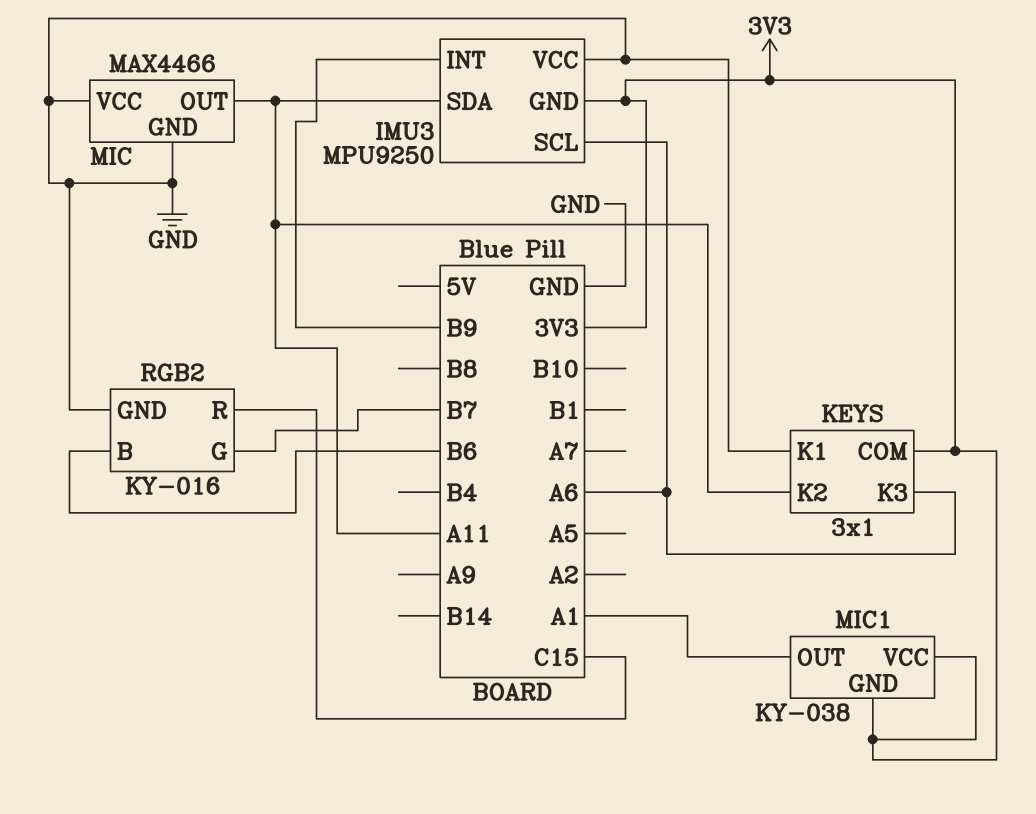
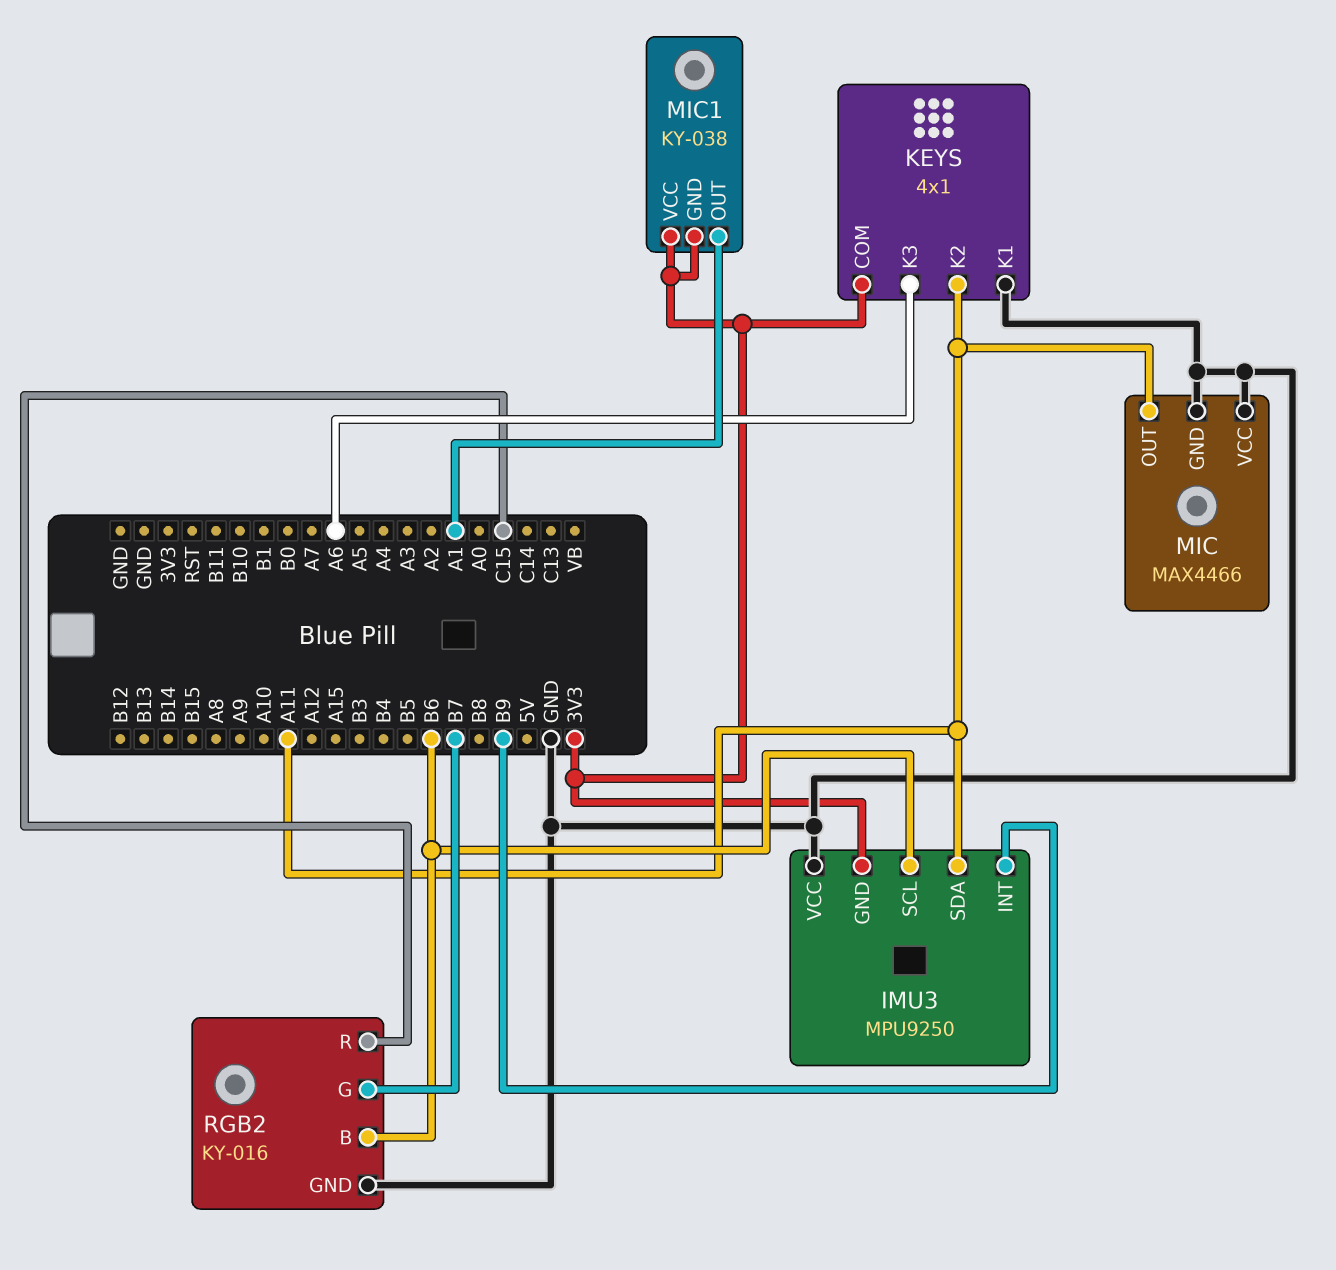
IMU3 pin SCL: A6 -> B6
KEYS: 3x1 -> 4x1

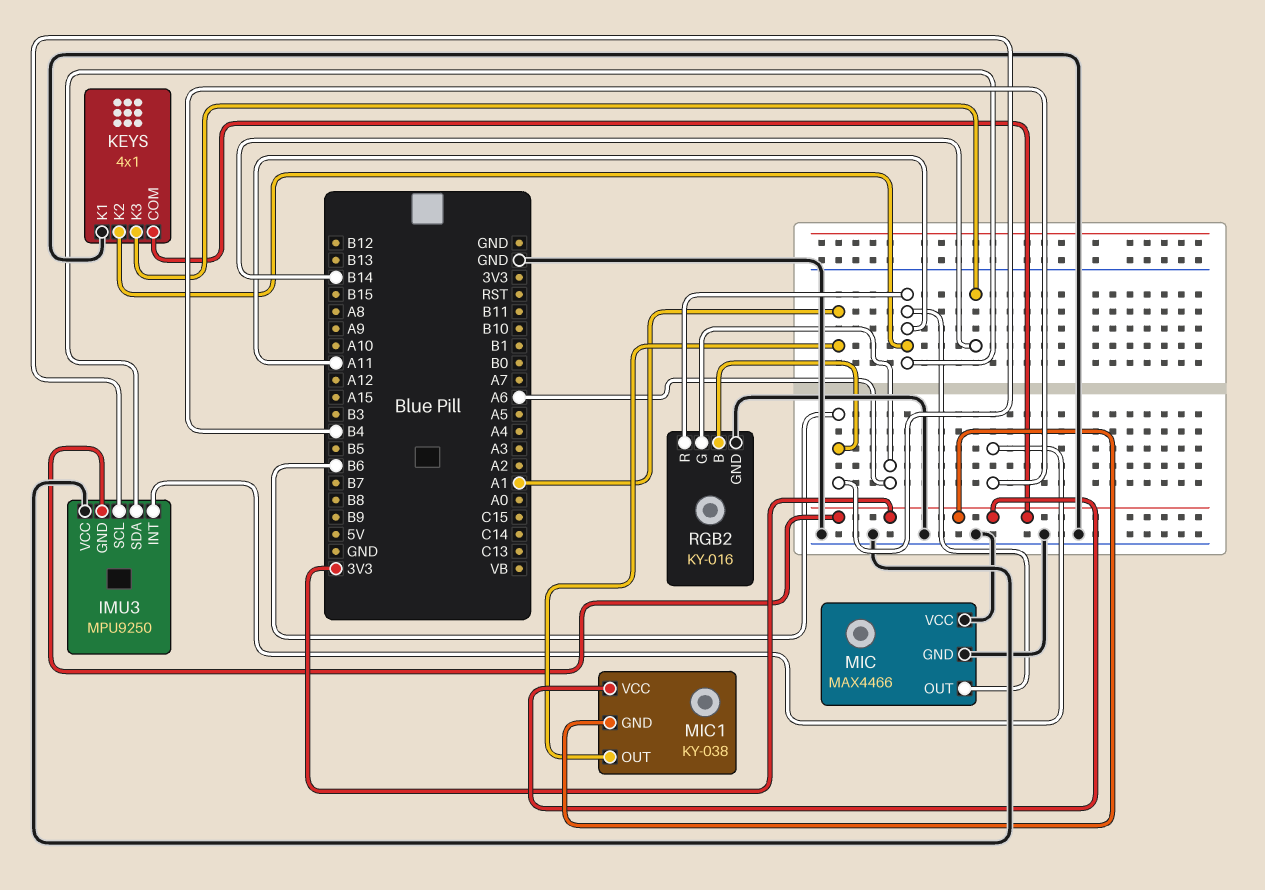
IMU3 pin INT: B9 -> B4
KEYS pin K3: A6 -> B14
RGB2 pin G: B7 -> A6
RGB2 pin R: C15 -> A11

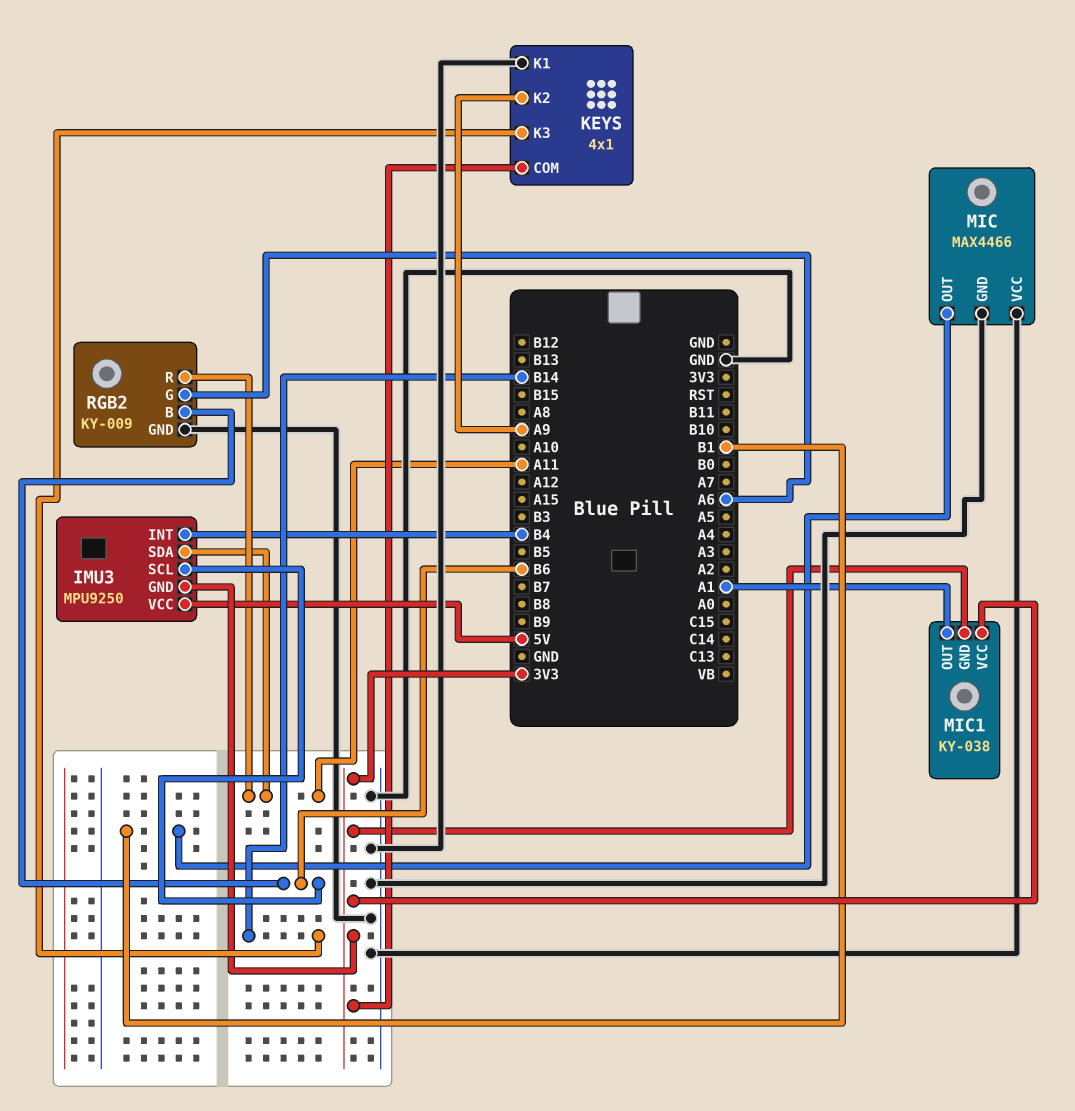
IMU3 pin VCC: GND -> 5V
KEYS pin K2: A11 -> A9
MIC pin OUT: A11 -> B1
RGB2: KY-016 -> KY-009

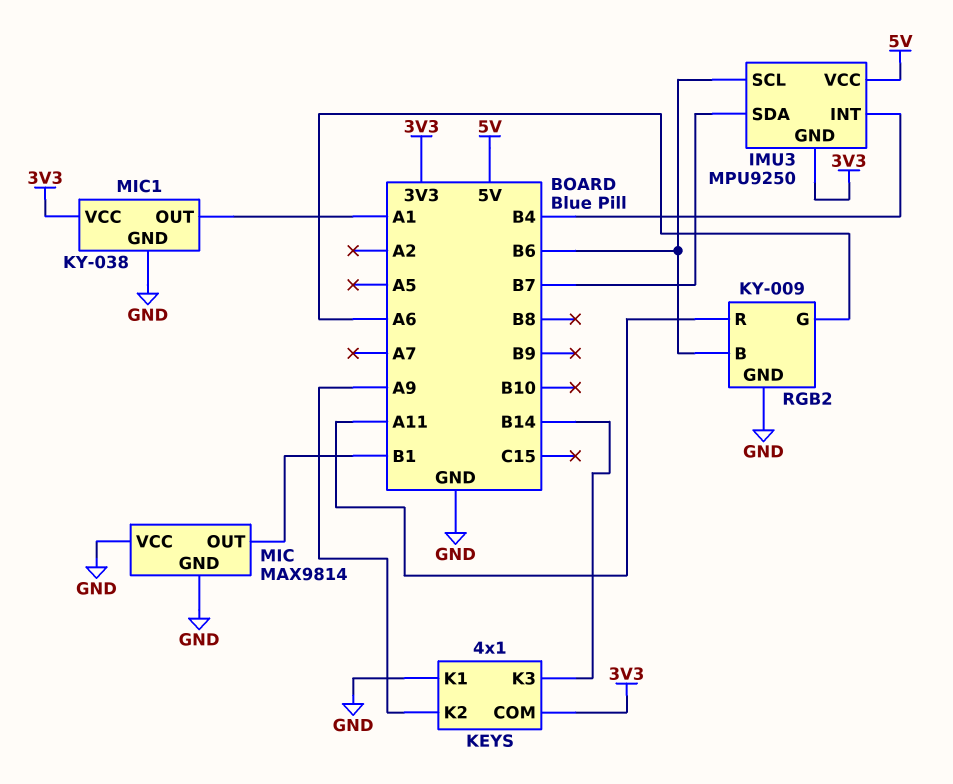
IMU3 pin SDA: A11 -> B7
MIC: MAX4466 -> MAX9814
MIC1 pin GND: 3V3 -> GND

